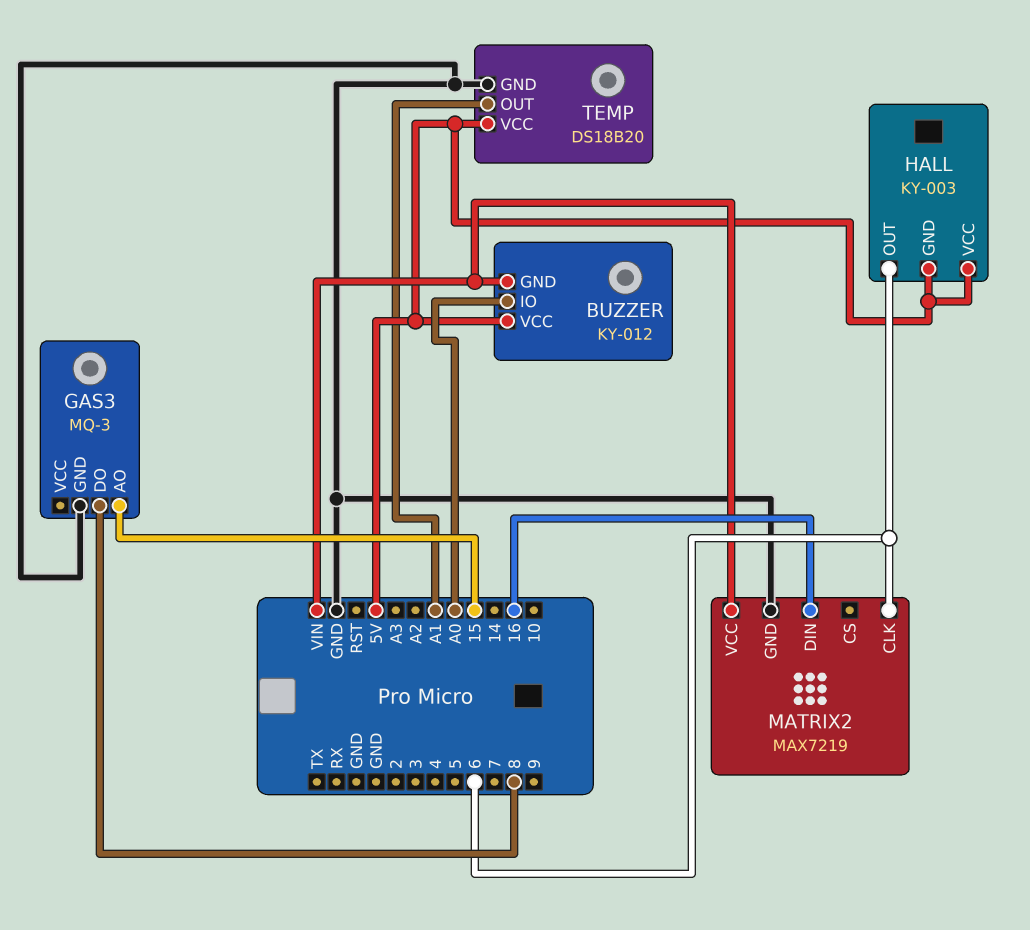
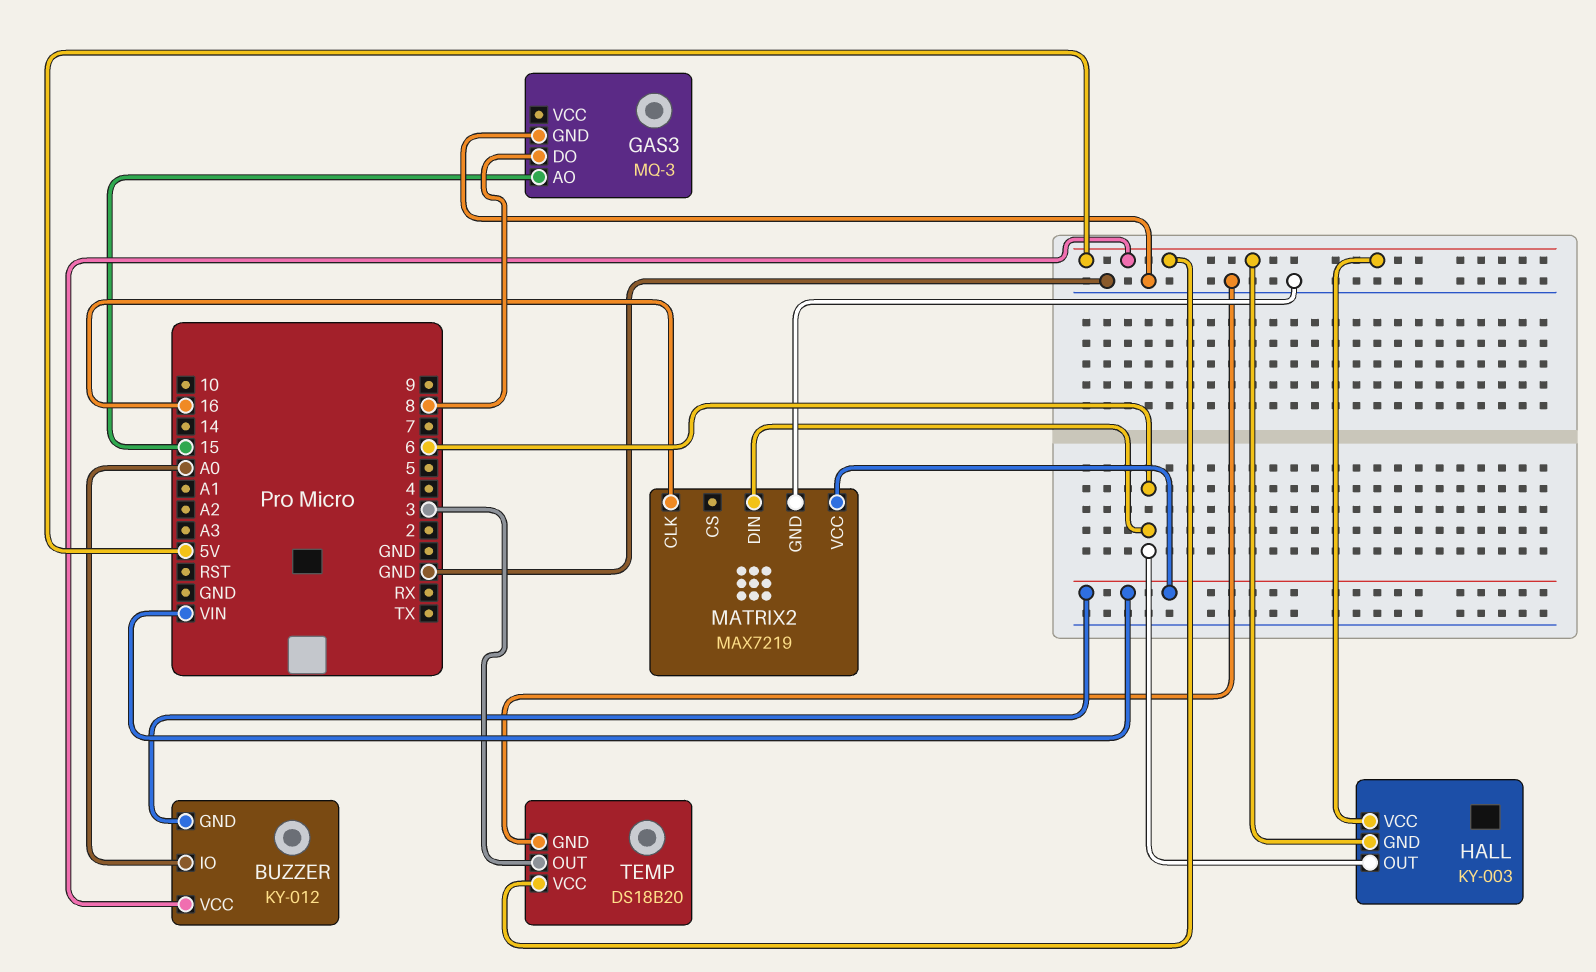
MATRIX2 pin CLK: 6 -> 16
MATRIX2 pin DIN: 16 -> 6
TEMP pin OUT: A1 -> 3

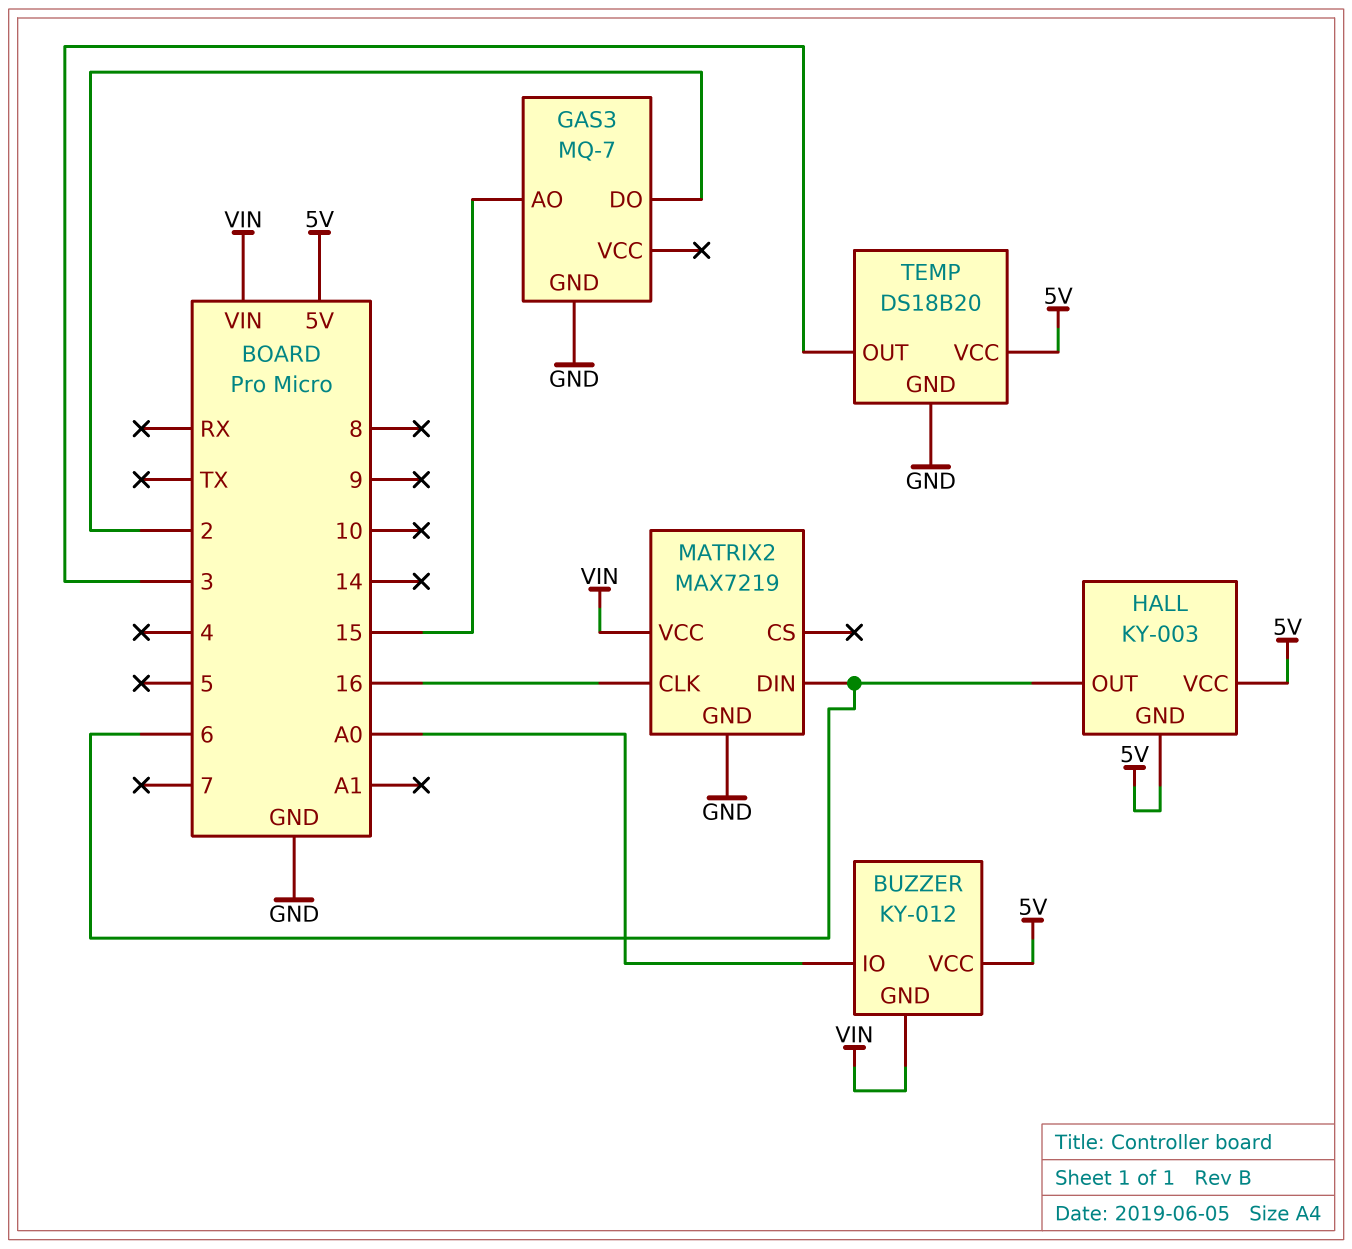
GAS3: MQ-3 -> MQ-7
GAS3 pin DO: 8 -> 2

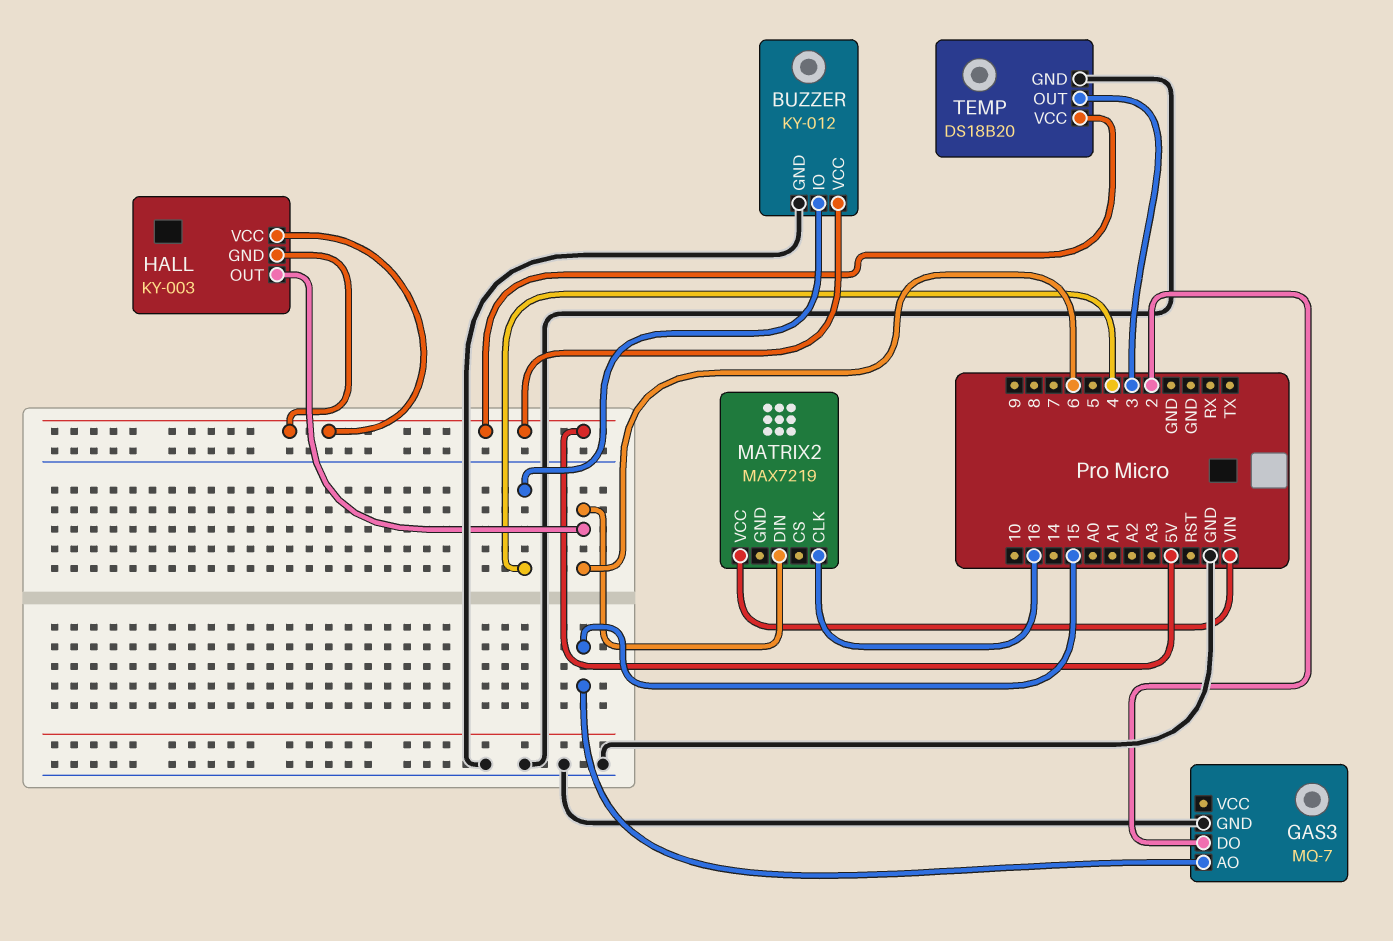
BUZZER pin GND: VIN -> GND
BUZZER pin IO: A0 -> 4
MATRIX2 pin GND: GND -> none

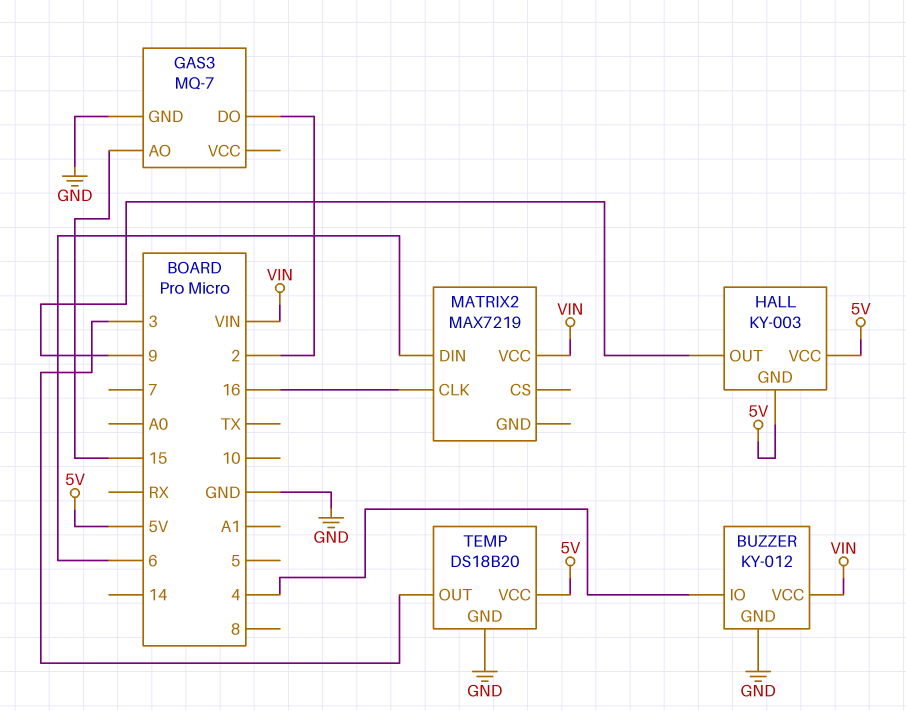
BUZZER pin VCC: 5V -> VIN
HALL pin OUT: 6 -> 9

